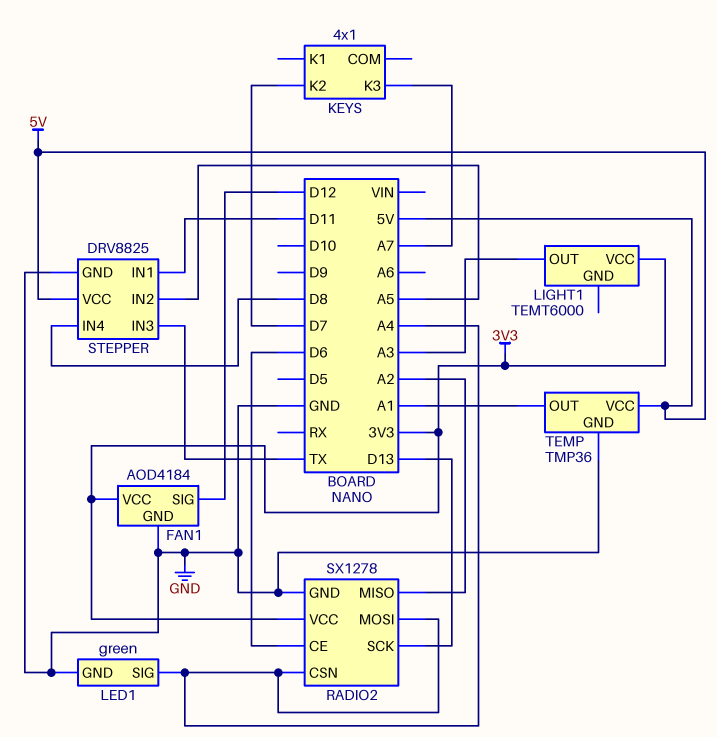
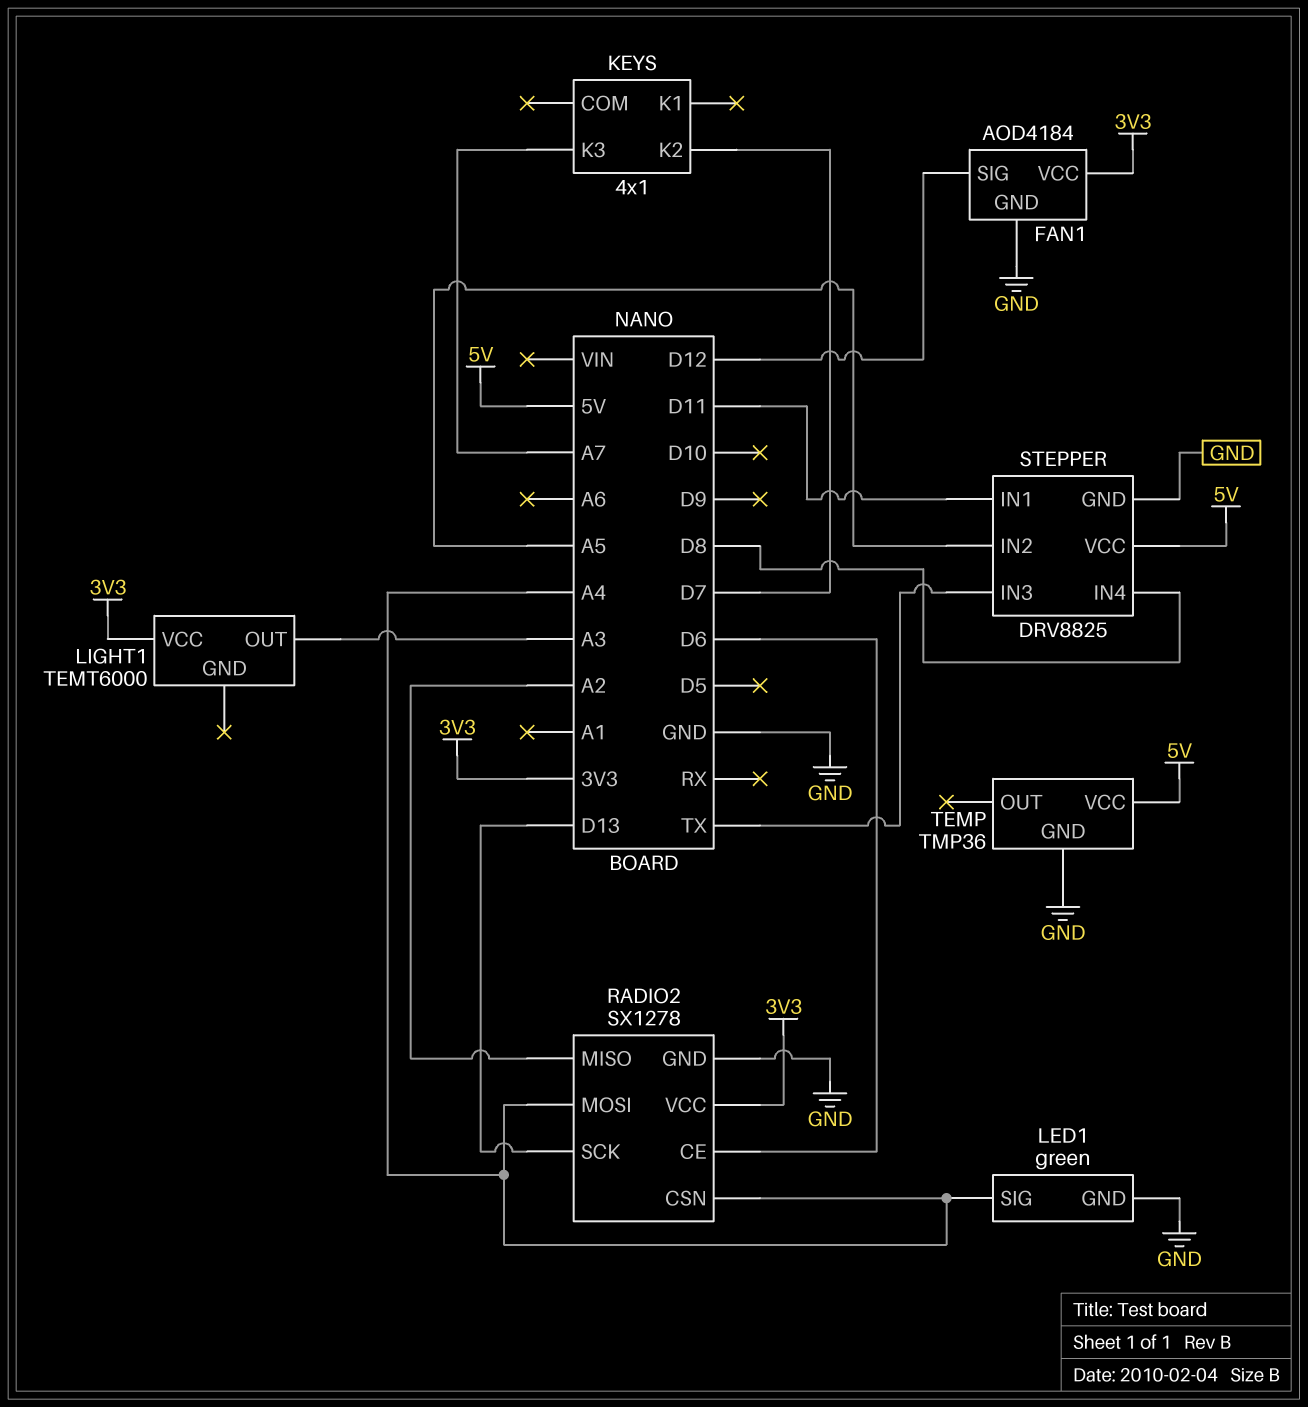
TEMP pin OUT: A1 -> none

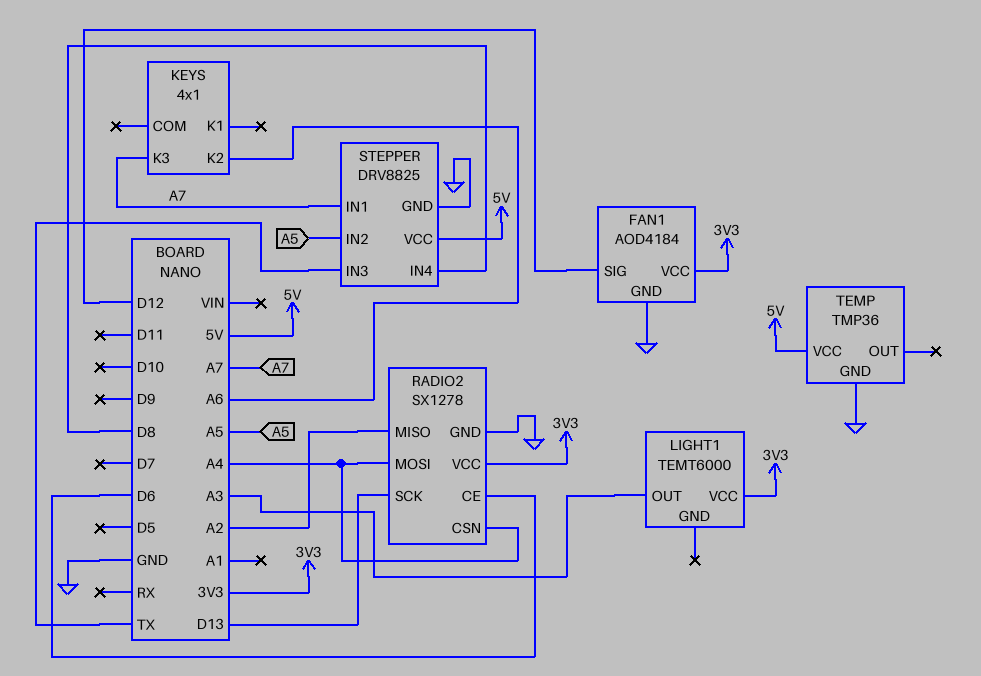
KEYS pin K2: D7 -> A6
LED1: green -> none
LED1 pin GND: GND -> none
LED1 pin SIG: A4 -> none
STEPPER pin IN1: D11 -> A7

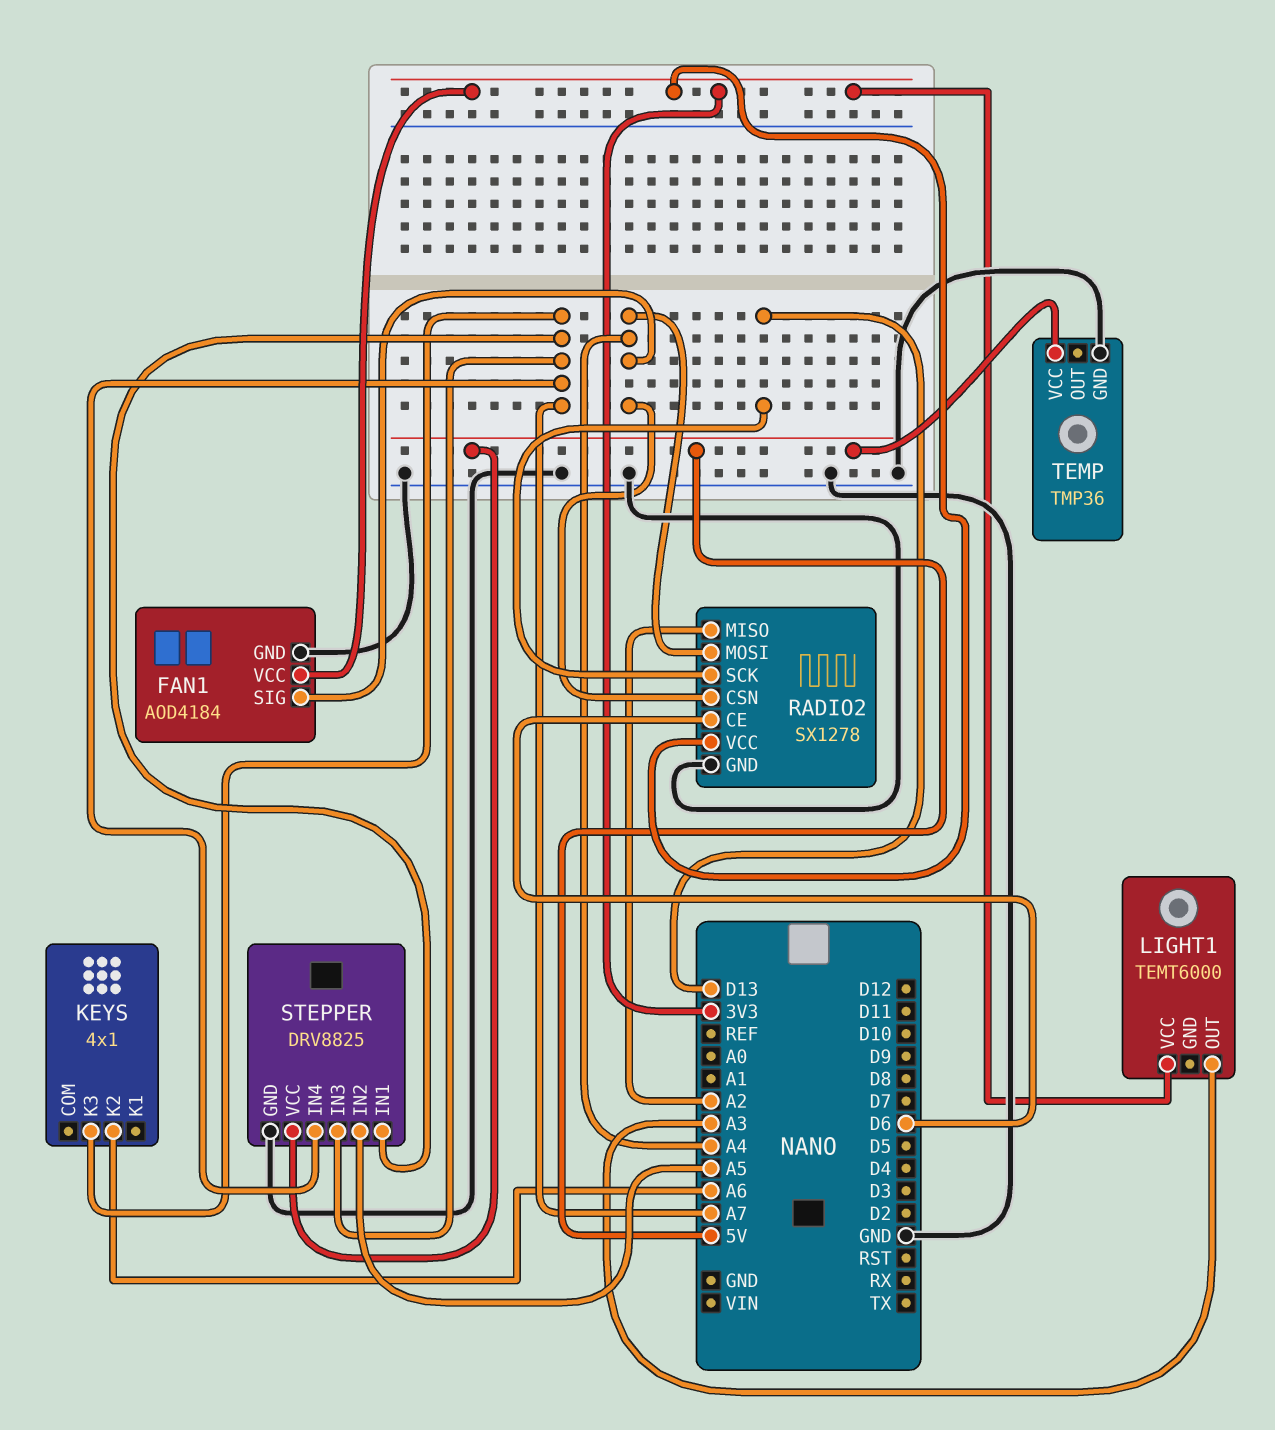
FAN1 pin SIG: D12 -> A4
STEPPER pin IN3: TX -> A7
STEPPER pin IN4: D8 -> A7

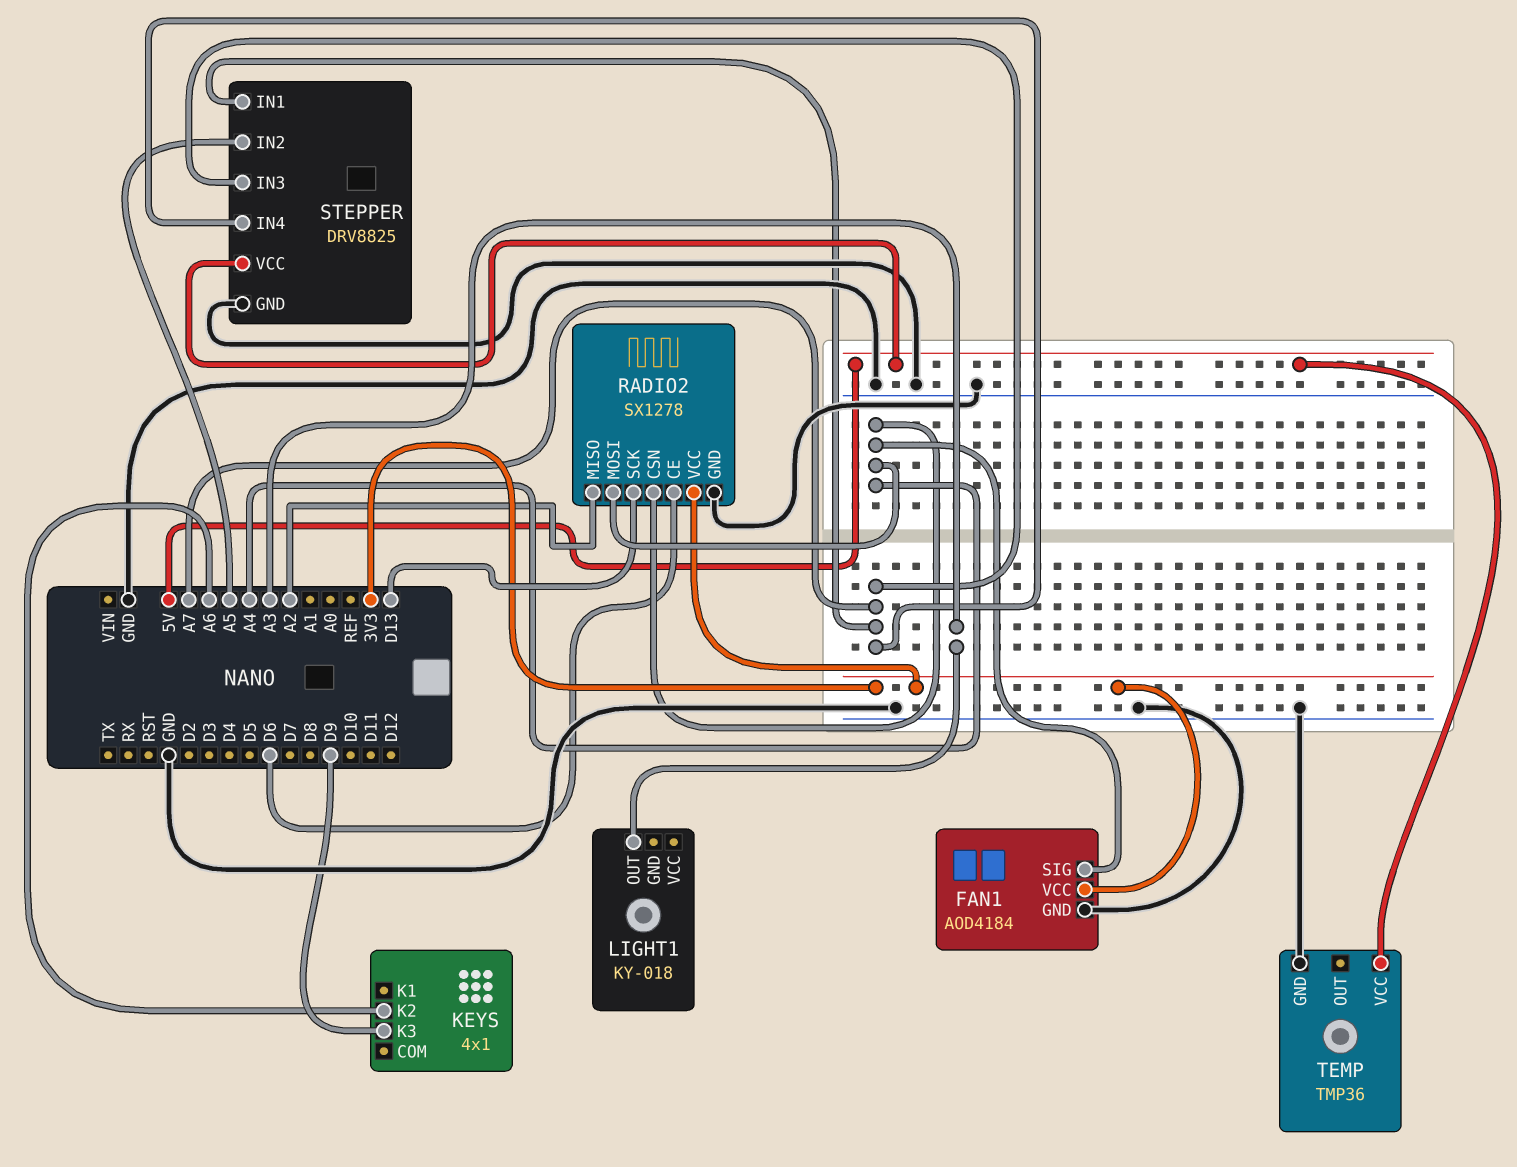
KEYS pin K3: A7 -> D9
LIGHT1: TEMT6000 -> KY-018
LIGHT1 pin VCC: 3V3 -> none

